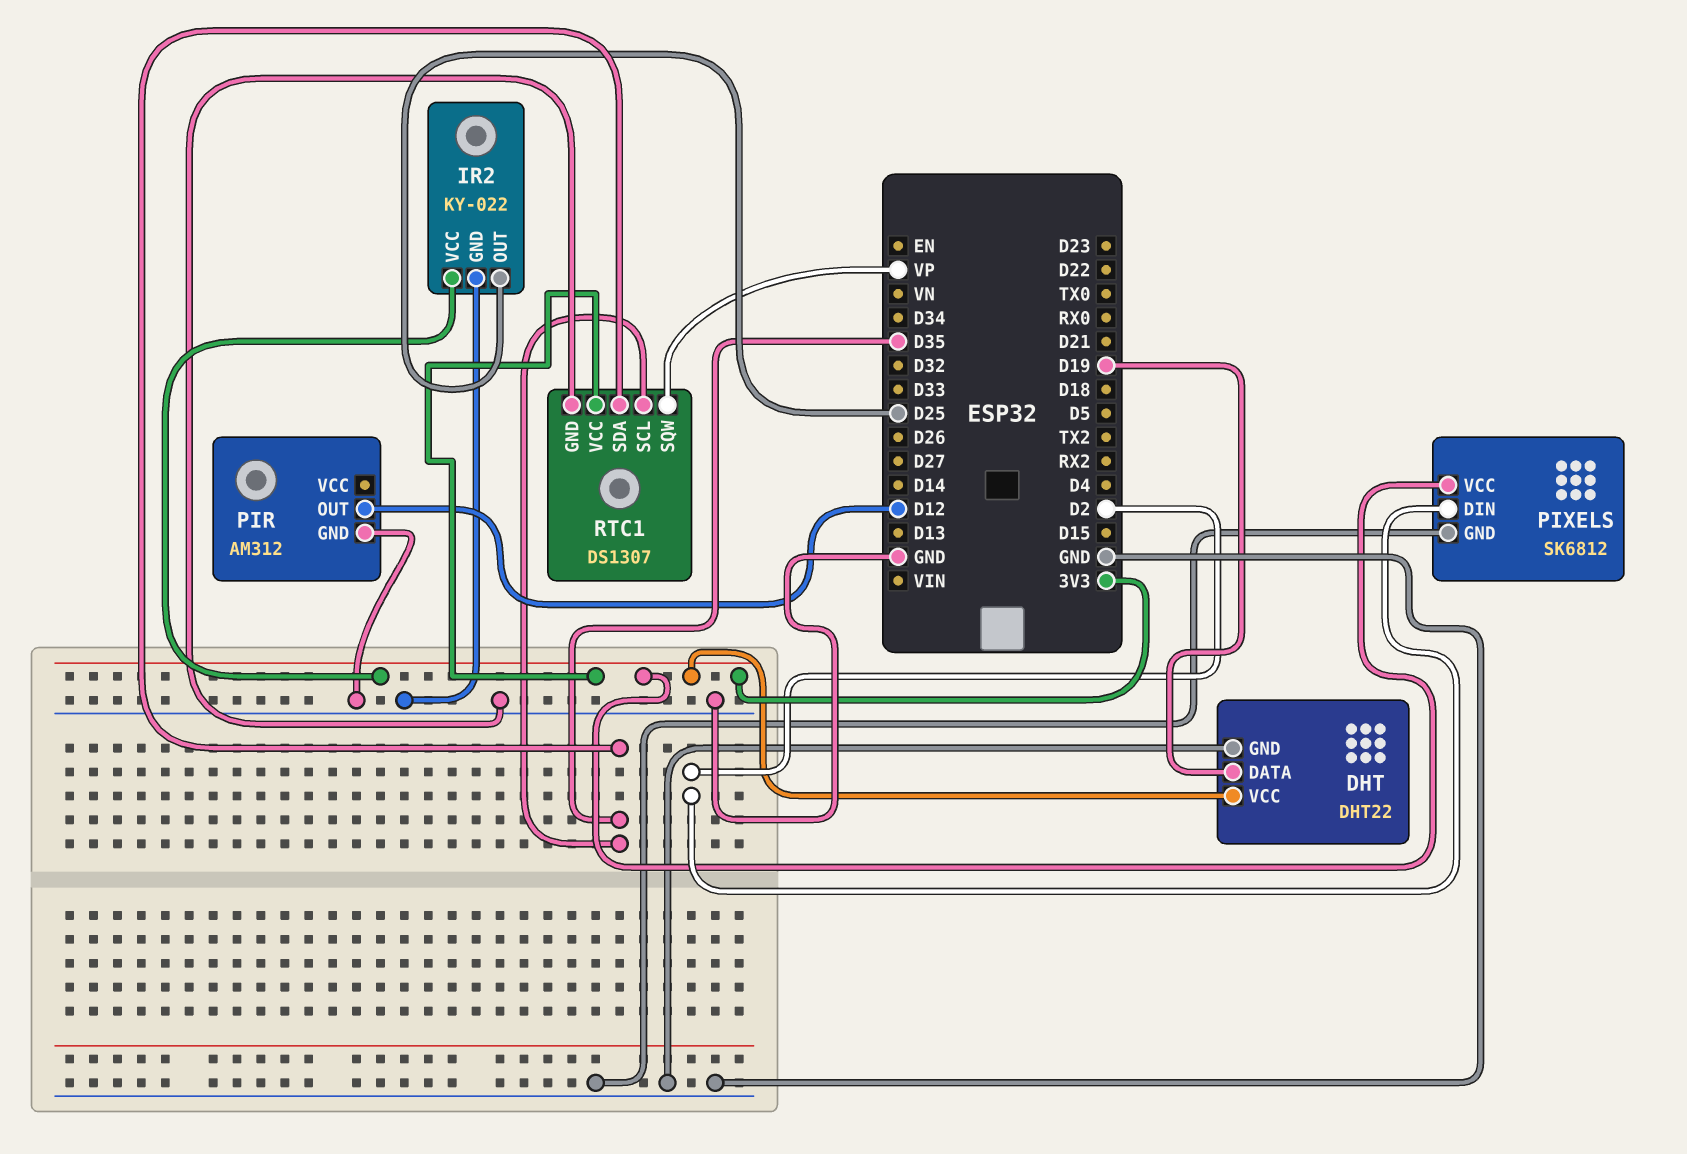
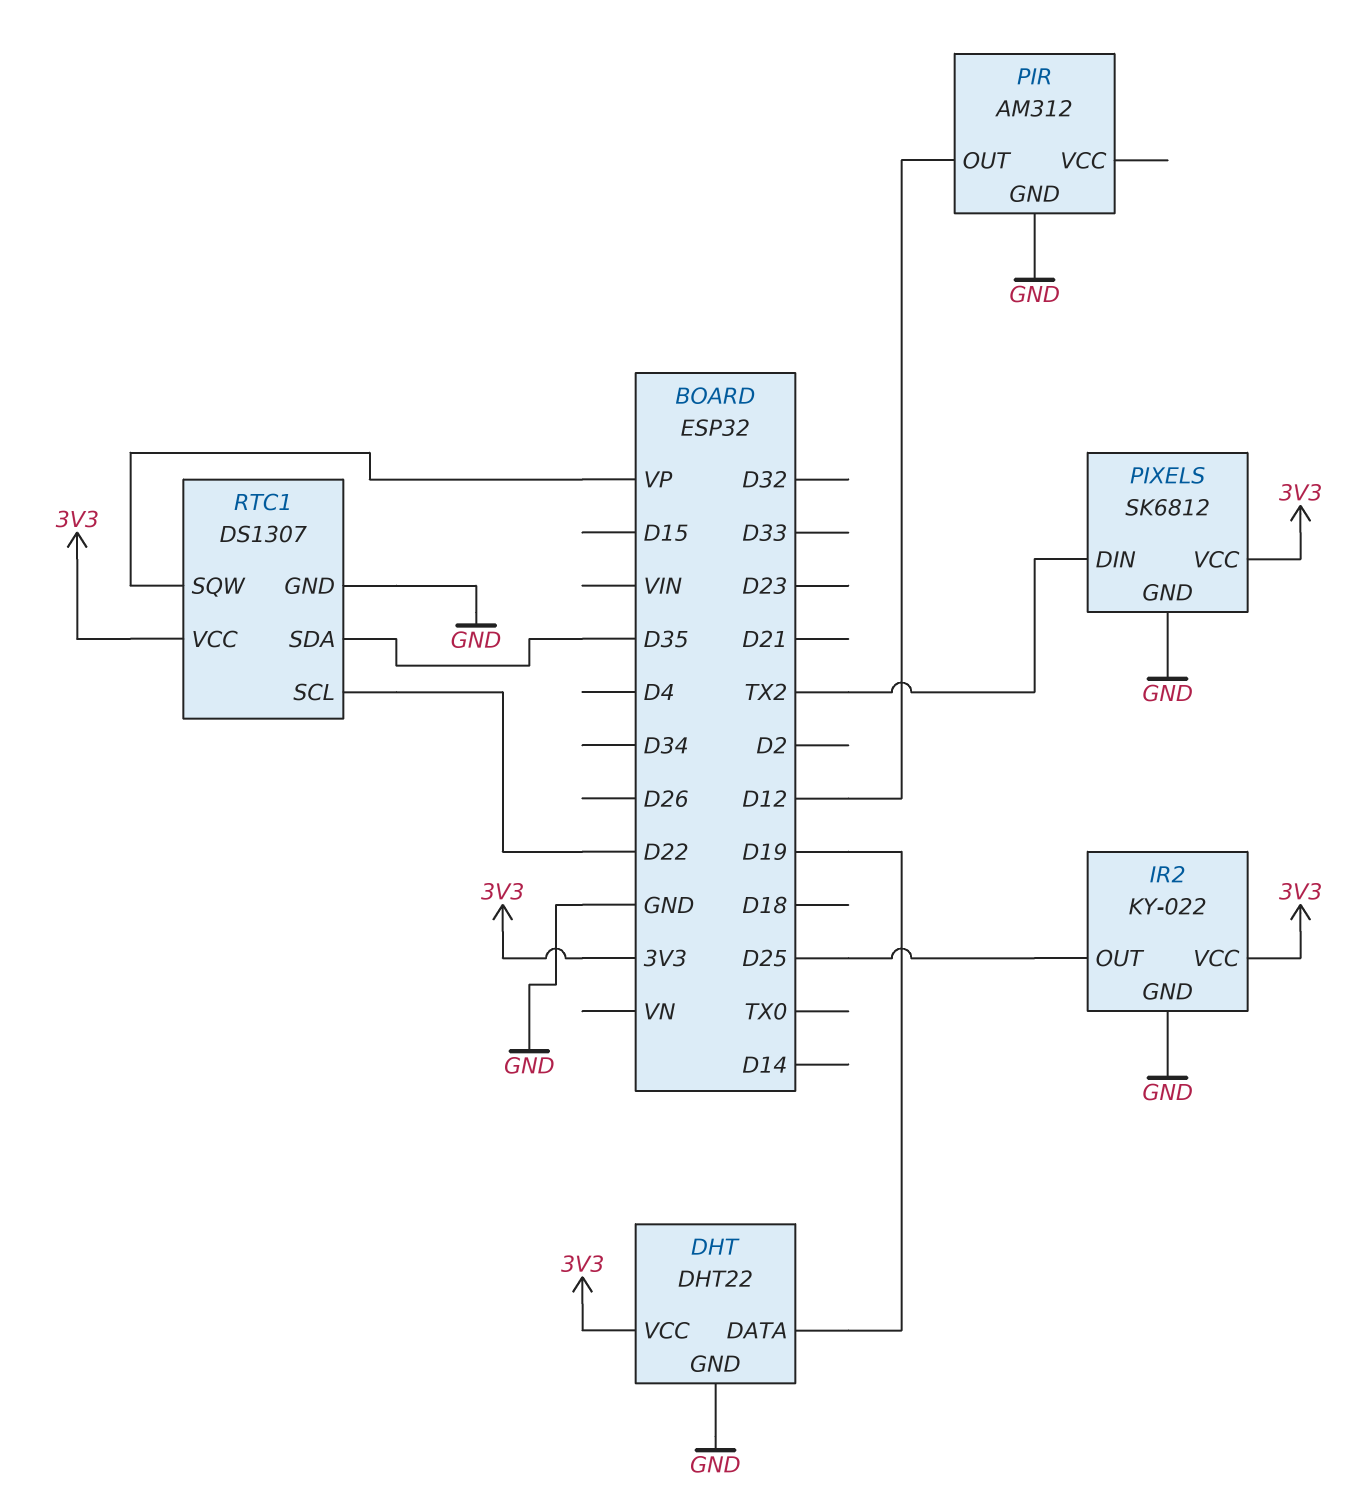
PIXELS pin DIN: D2 -> TX2
RTC1 pin SCL: D35 -> D22

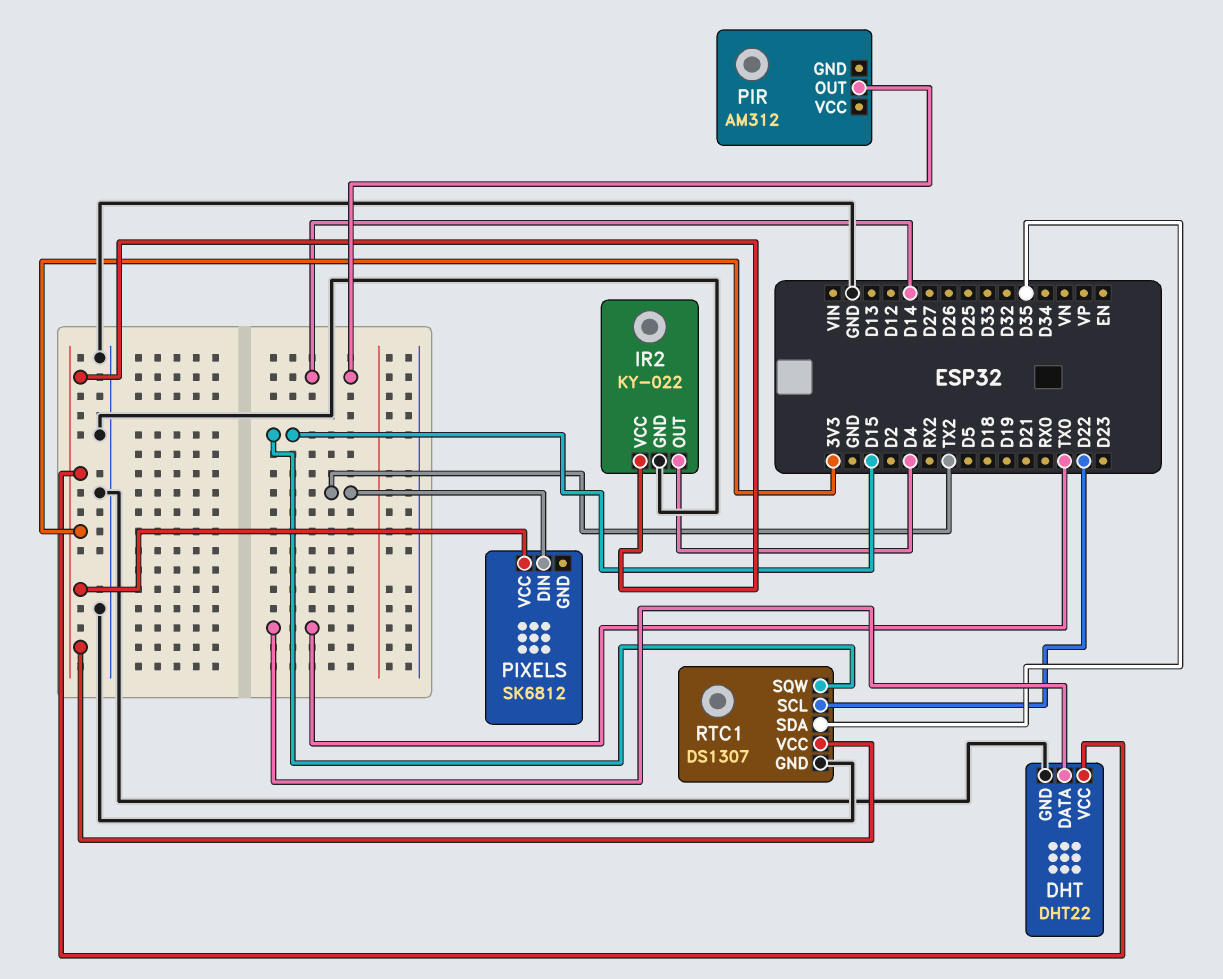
DHT pin DATA: D19 -> TX0
IR2 pin OUT: D25 -> D4
PIR pin GND: GND -> none
PIR pin OUT: D12 -> D14
PIXELS pin GND: GND -> none
RTC1 pin SQW: VP -> D15

